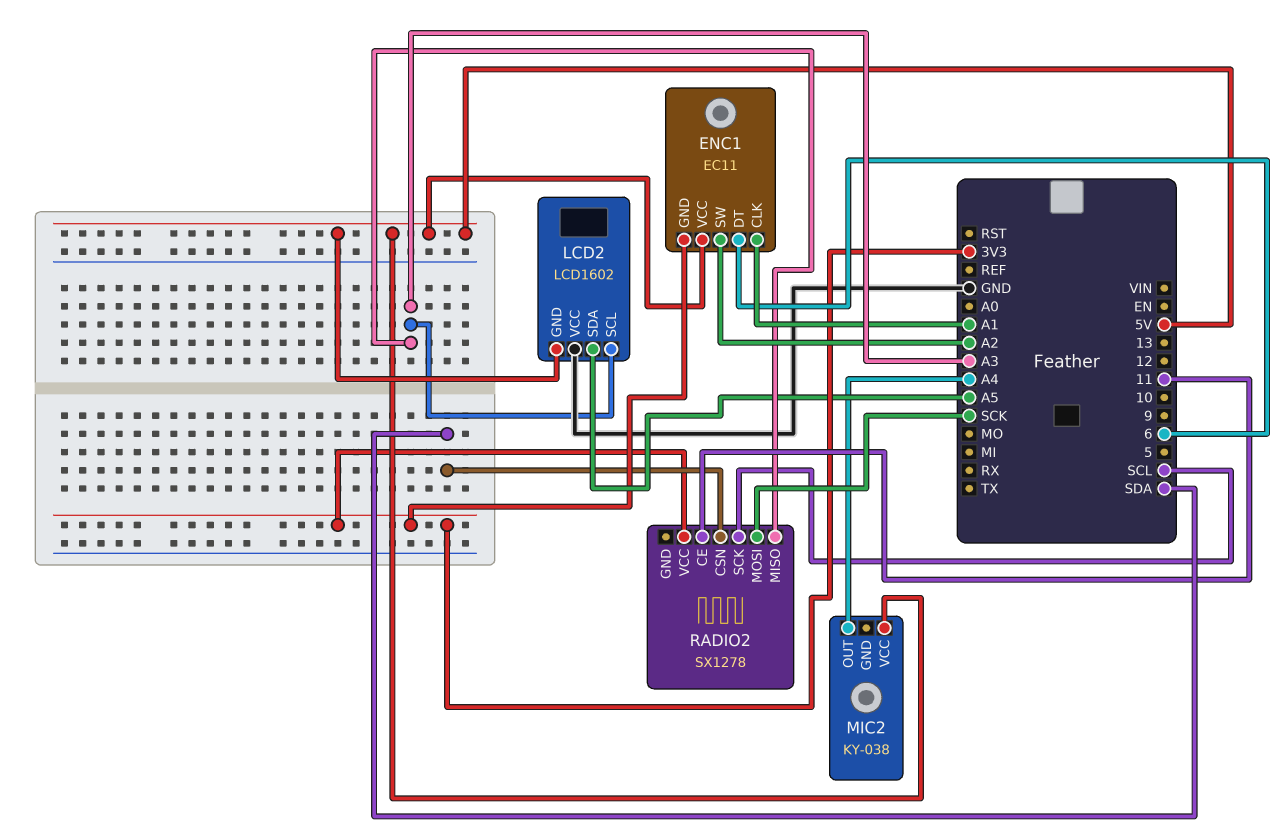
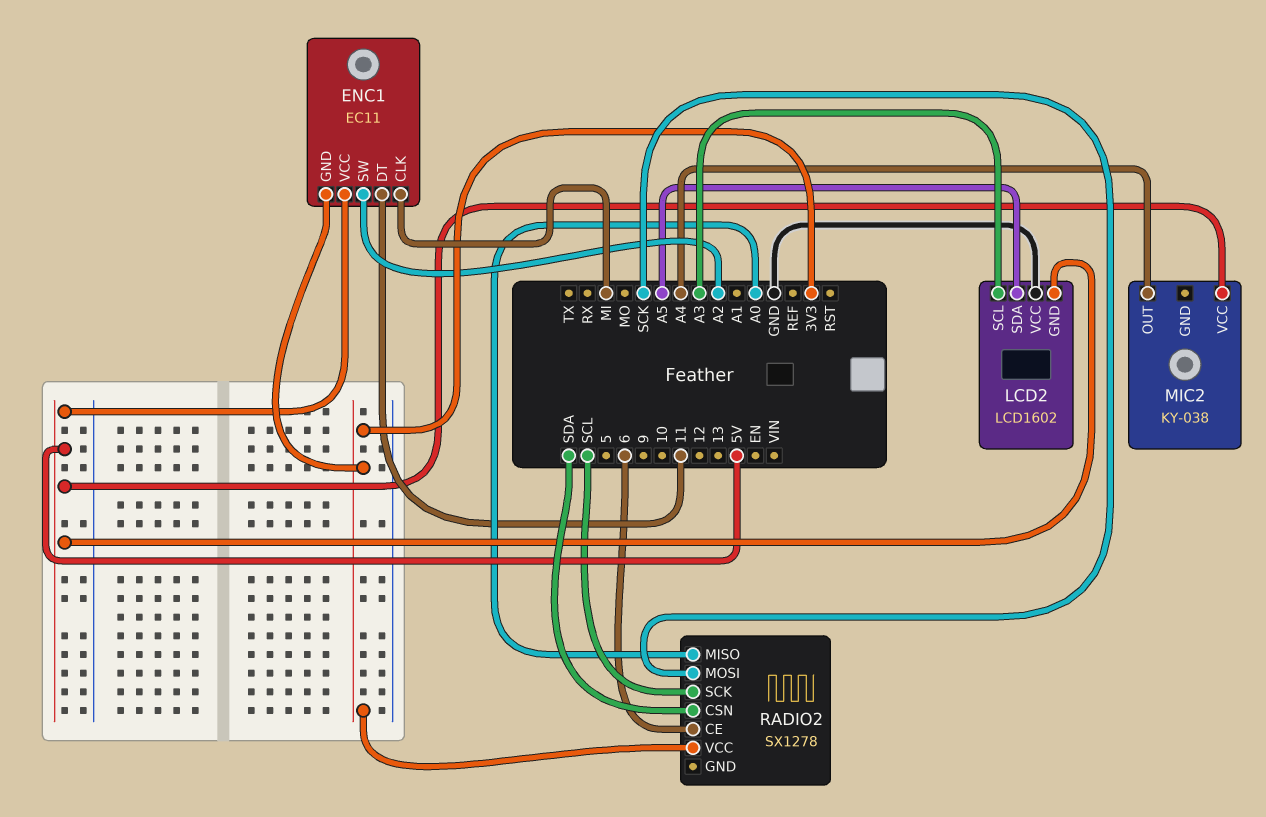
ENC1 pin CLK: A1 -> MI
ENC1 pin DT: 6 -> 11
RADIO2 pin CE: 11 -> 6
RADIO2 pin MISO: A3 -> A0

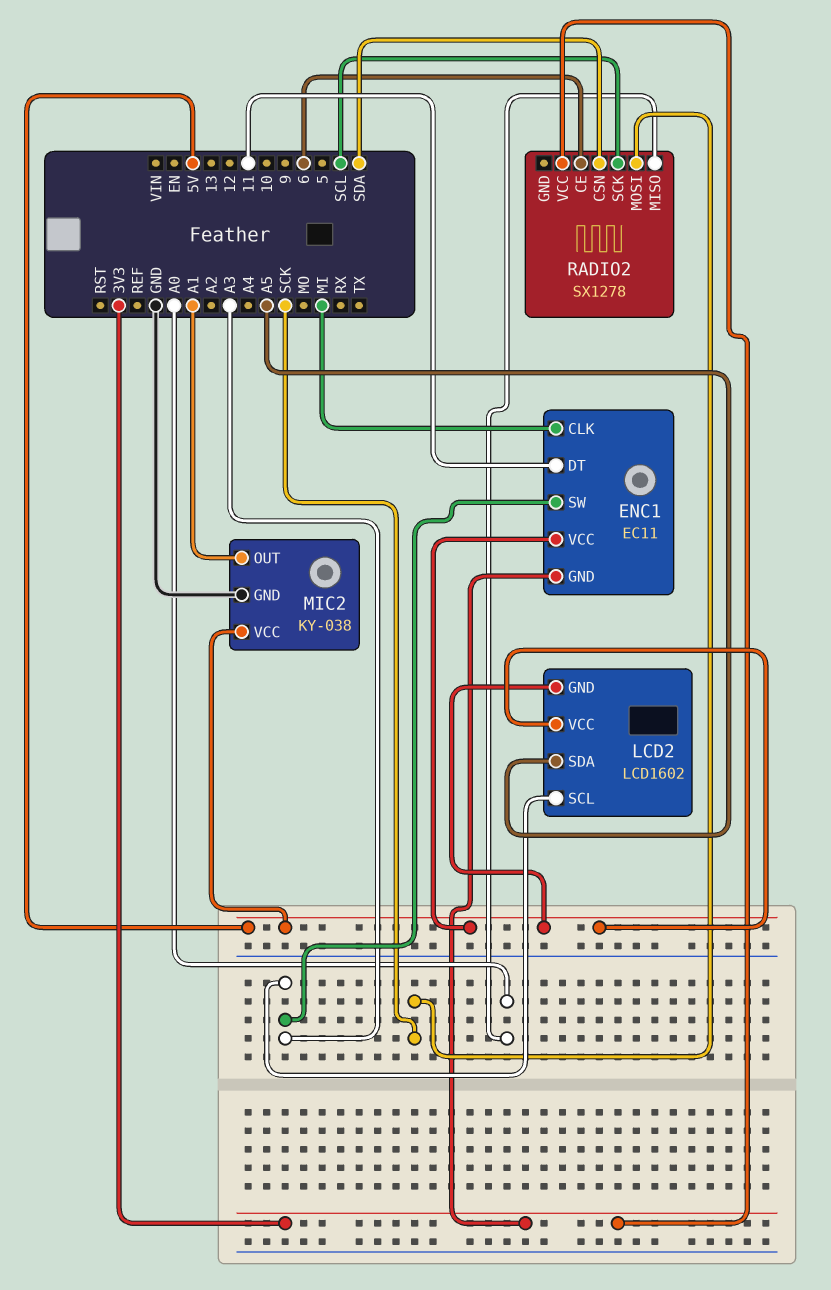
ENC1 pin SW: A2 -> A3
LCD2 pin VCC: GND -> 5V
MIC2 pin GND: none -> GND
MIC2 pin OUT: A4 -> A1

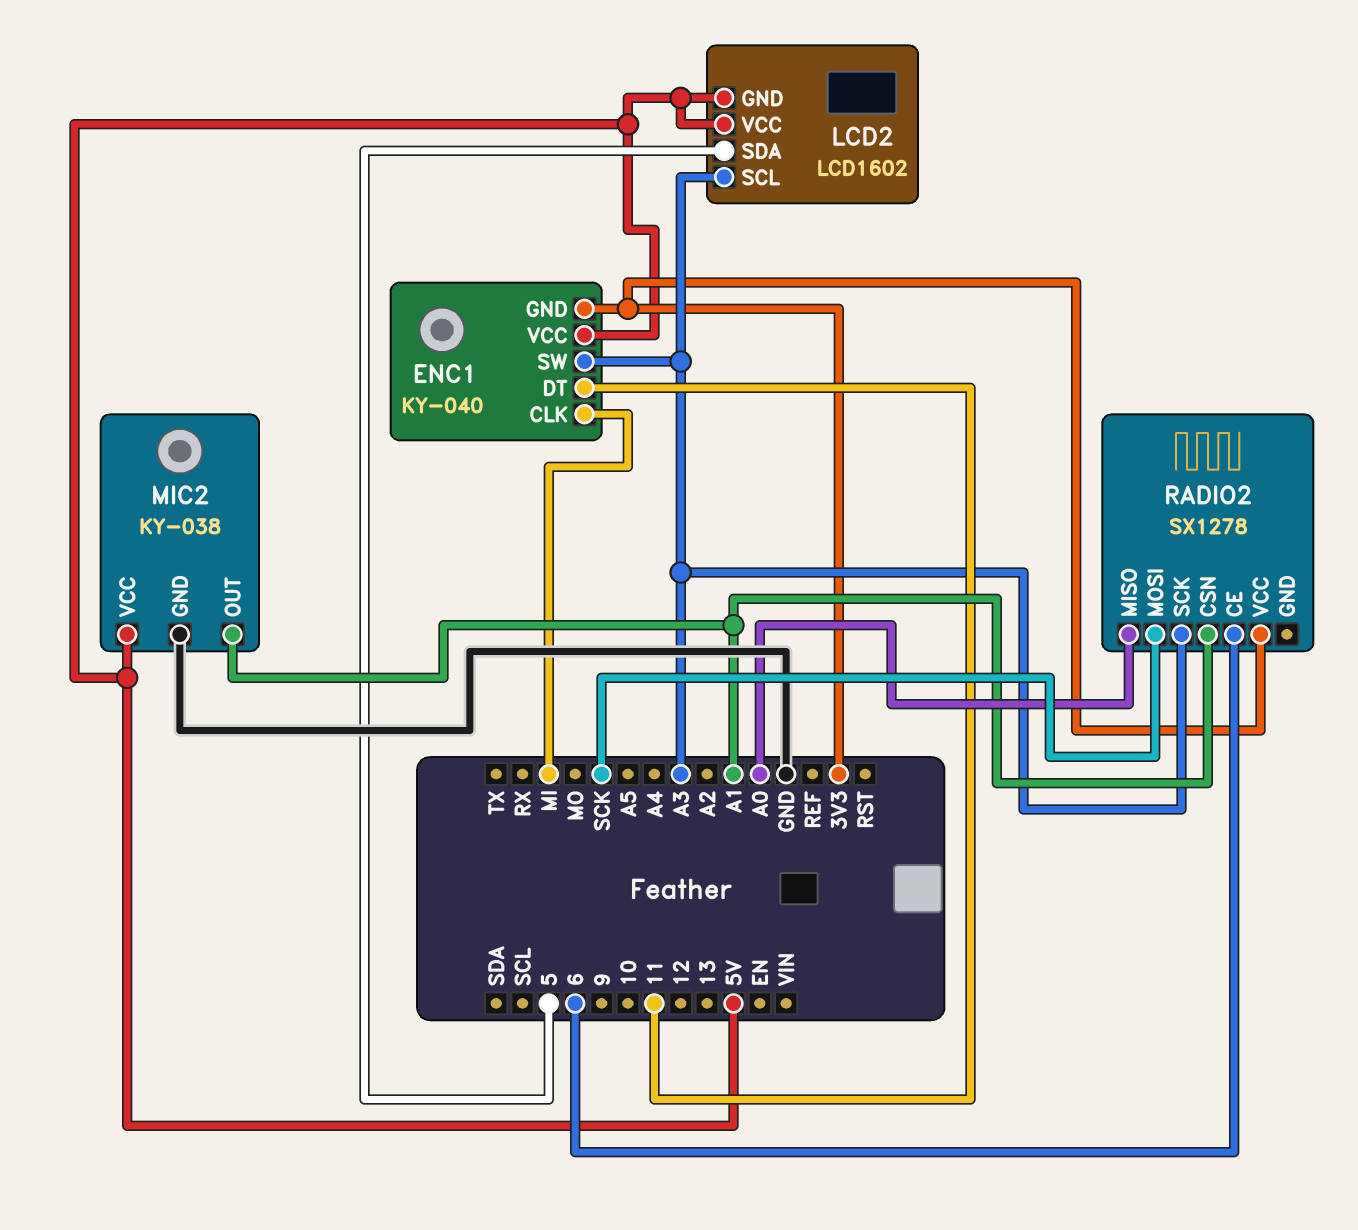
ENC1: EC11 -> KY-040
LCD2 pin SDA: A5 -> 5
RADIO2 pin CSN: SDA -> A1
RADIO2 pin SCK: SCL -> A3

